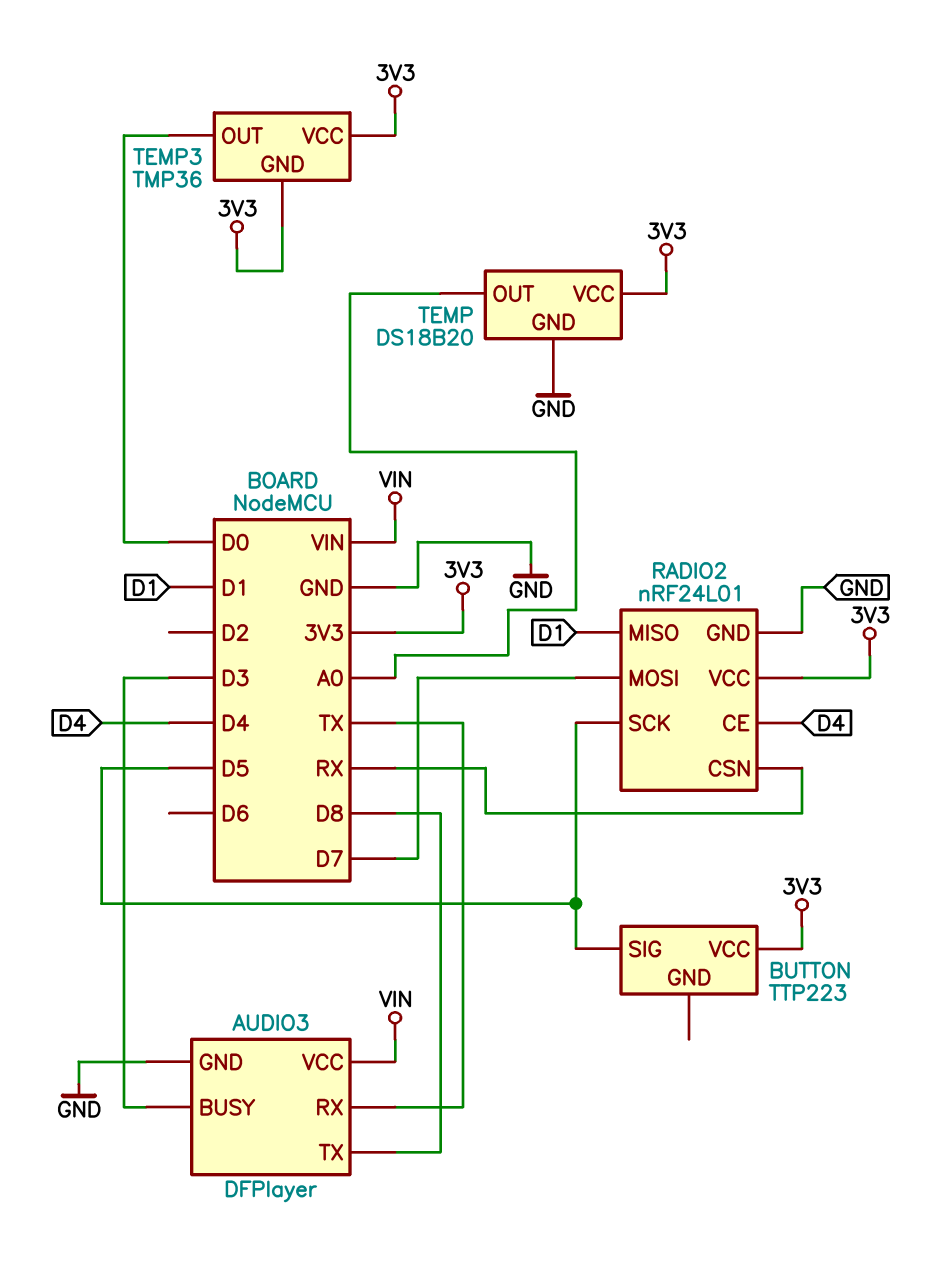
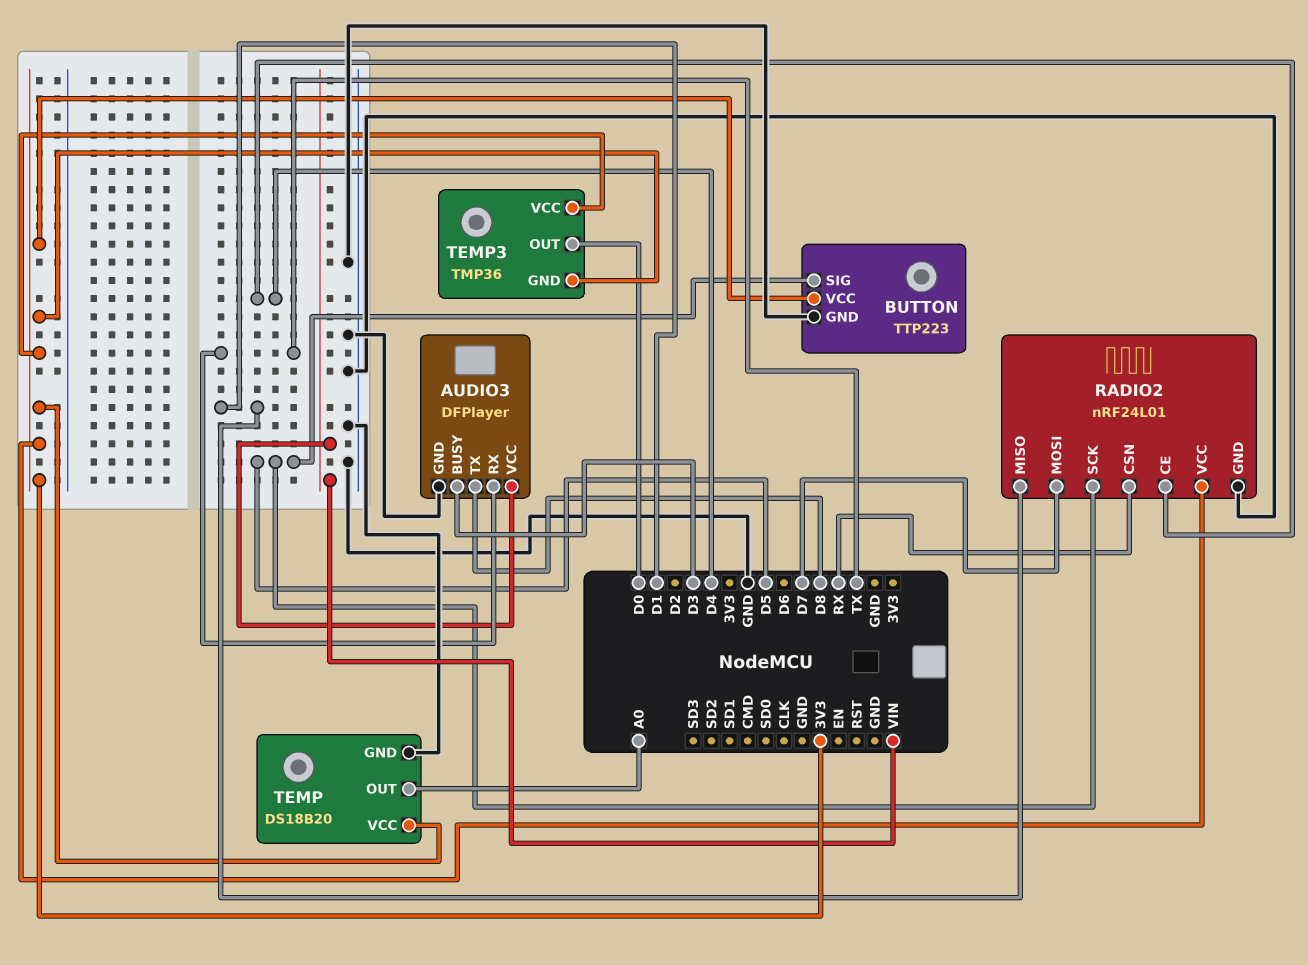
BUTTON pin GND: none -> GND

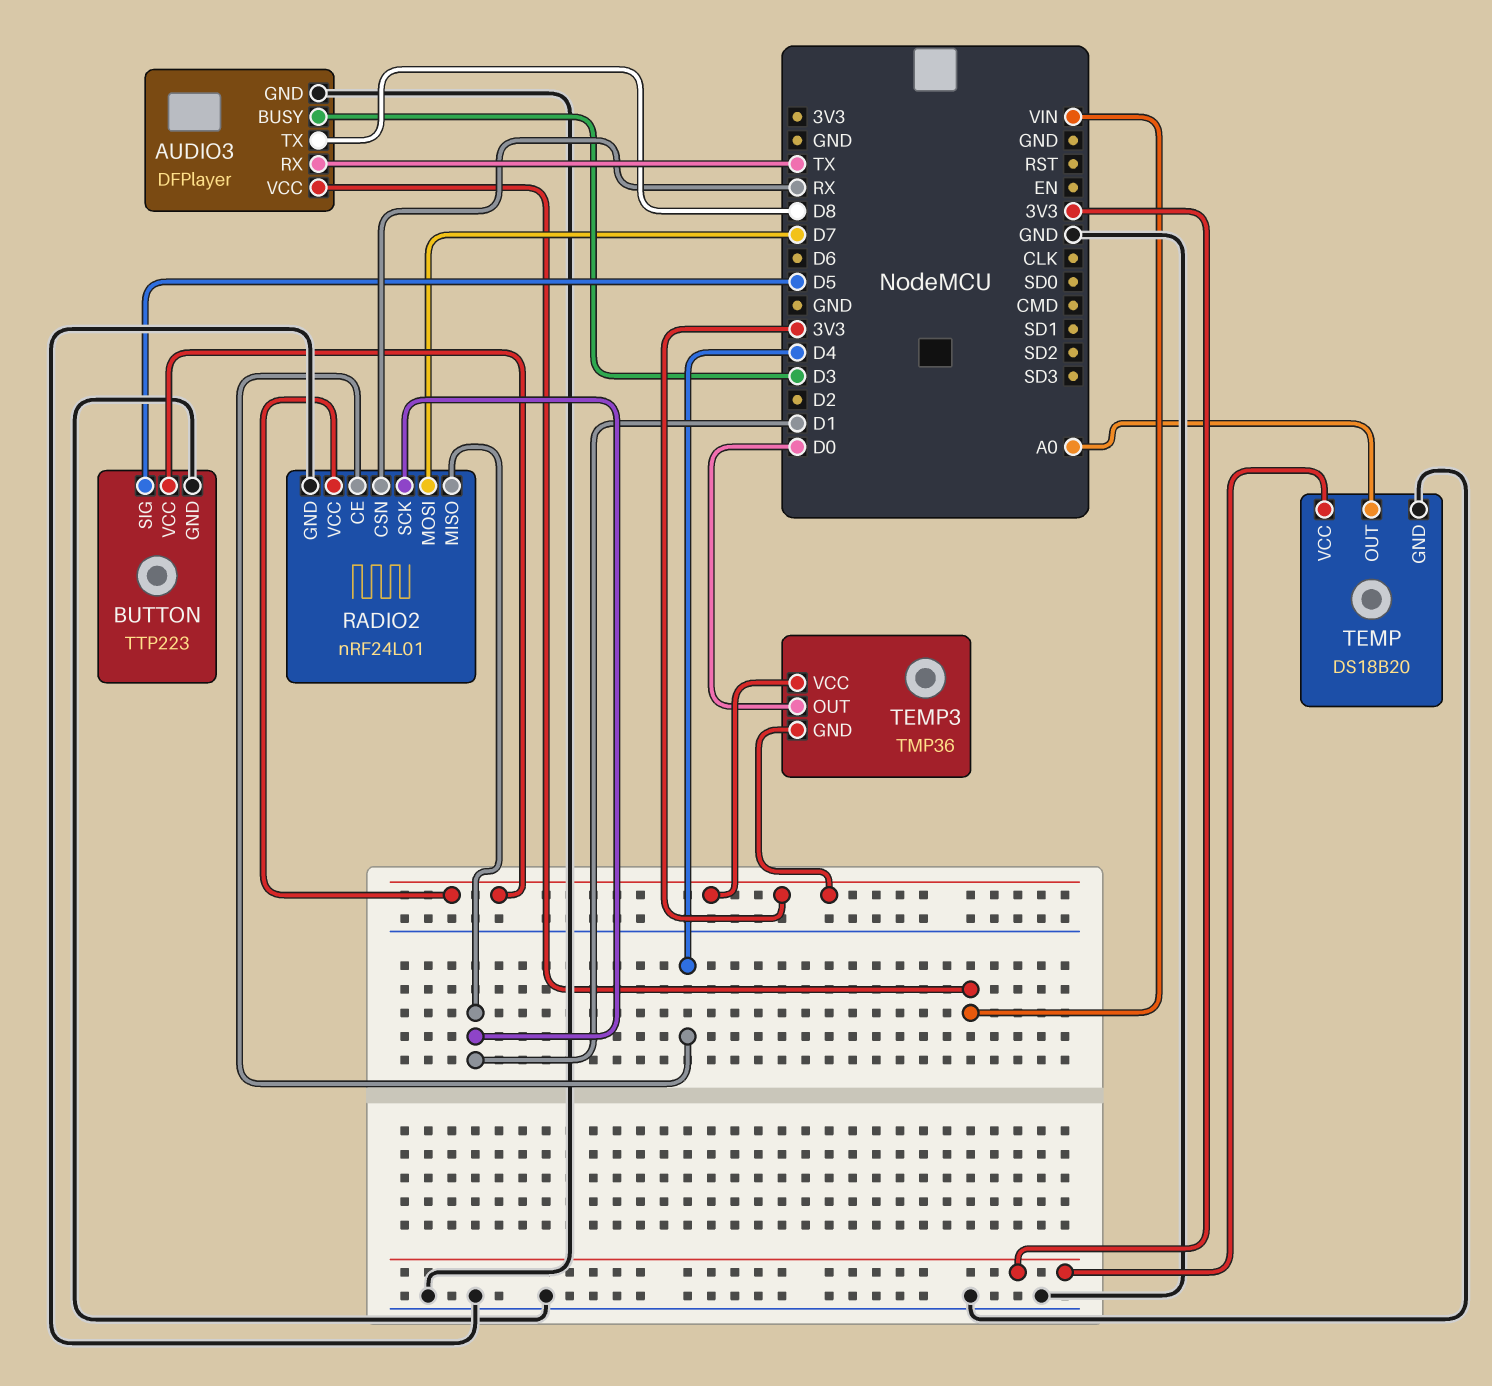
RADIO2 pin SCK: D5 -> D1

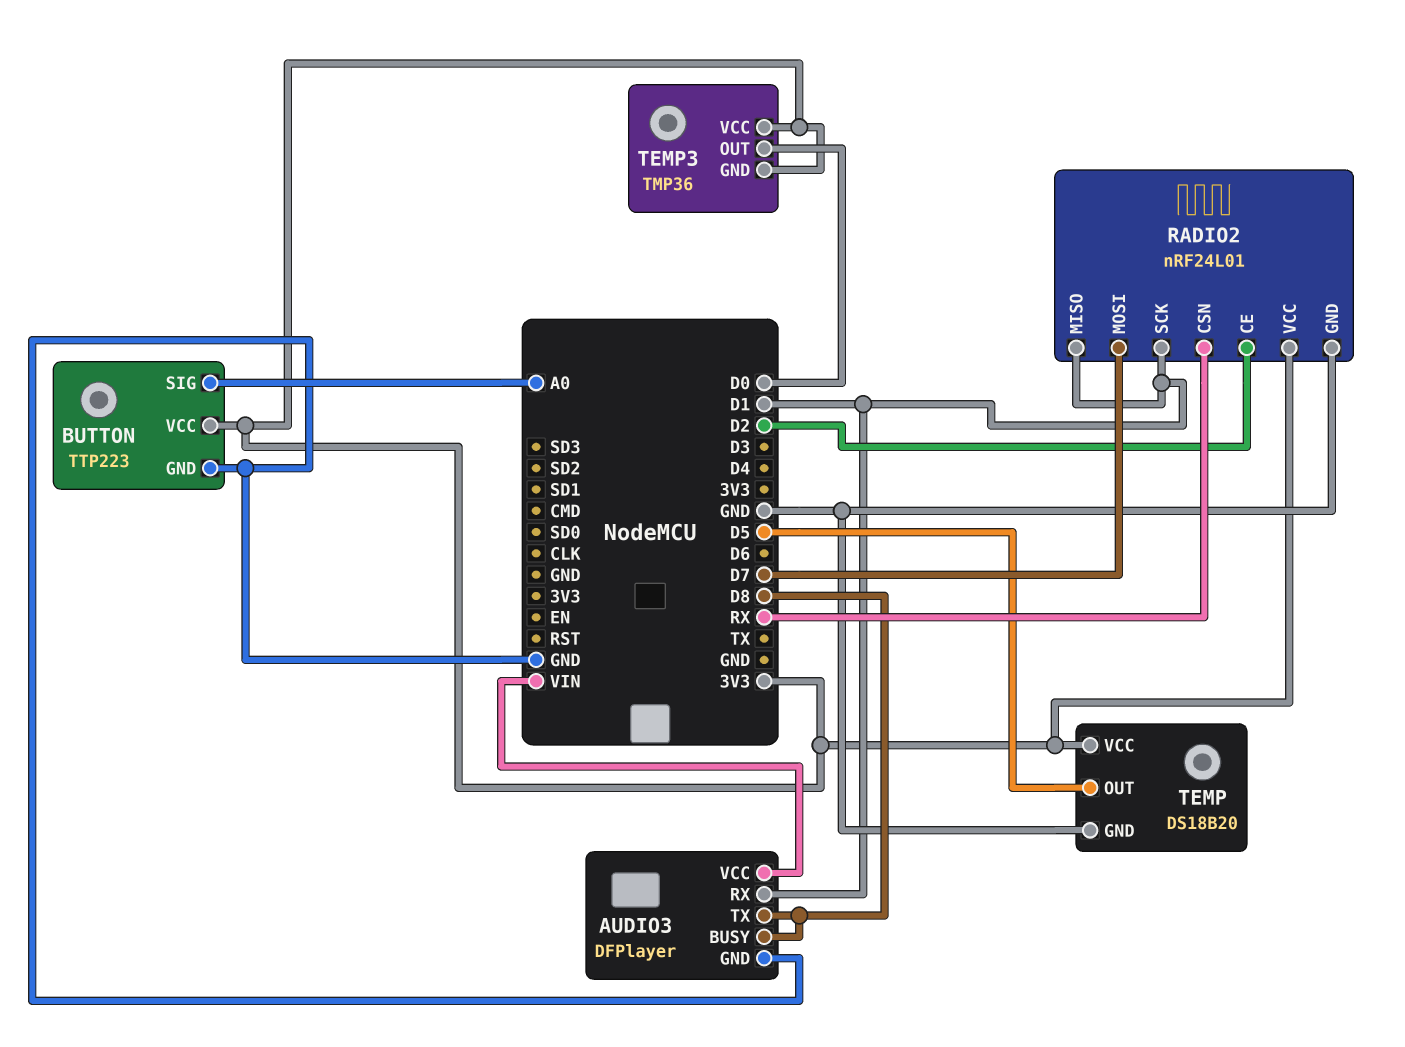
AUDIO3 pin BUSY: D3 -> D8
AUDIO3 pin RX: TX -> D1
BUTTON pin SIG: D5 -> A0
RADIO2 pin CE: D4 -> D2
TEMP pin OUT: A0 -> D5

